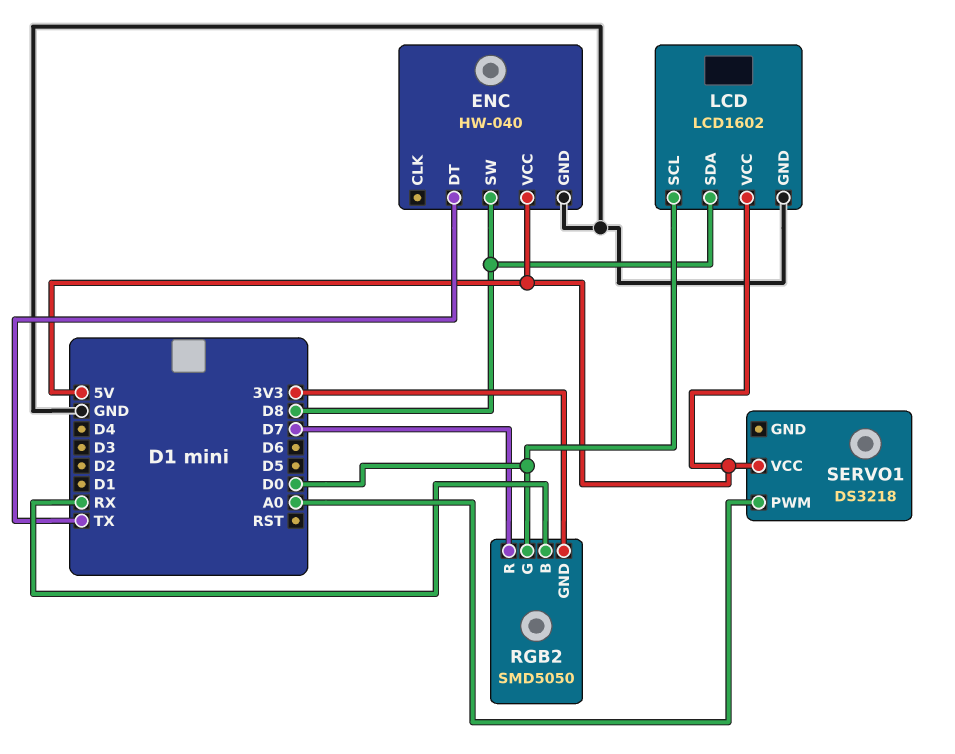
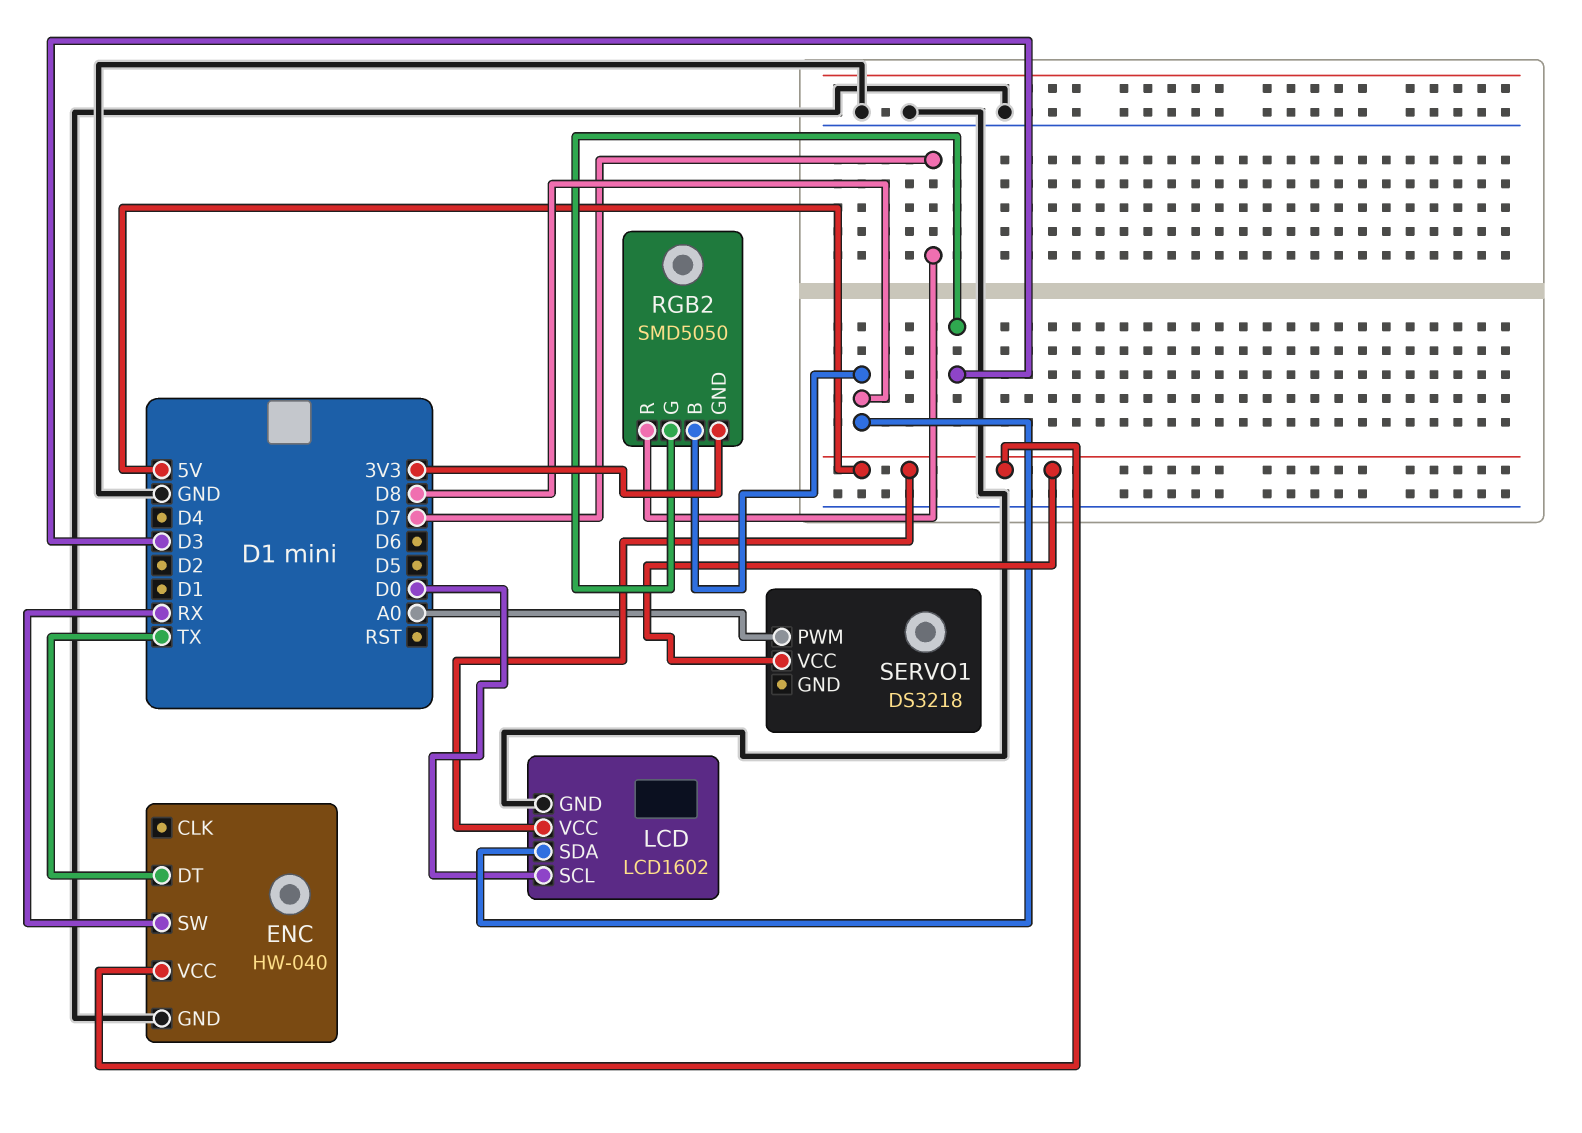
ENC pin SW: D8 -> RX
RGB2 pin B: RX -> D8
RGB2 pin G: D0 -> D3

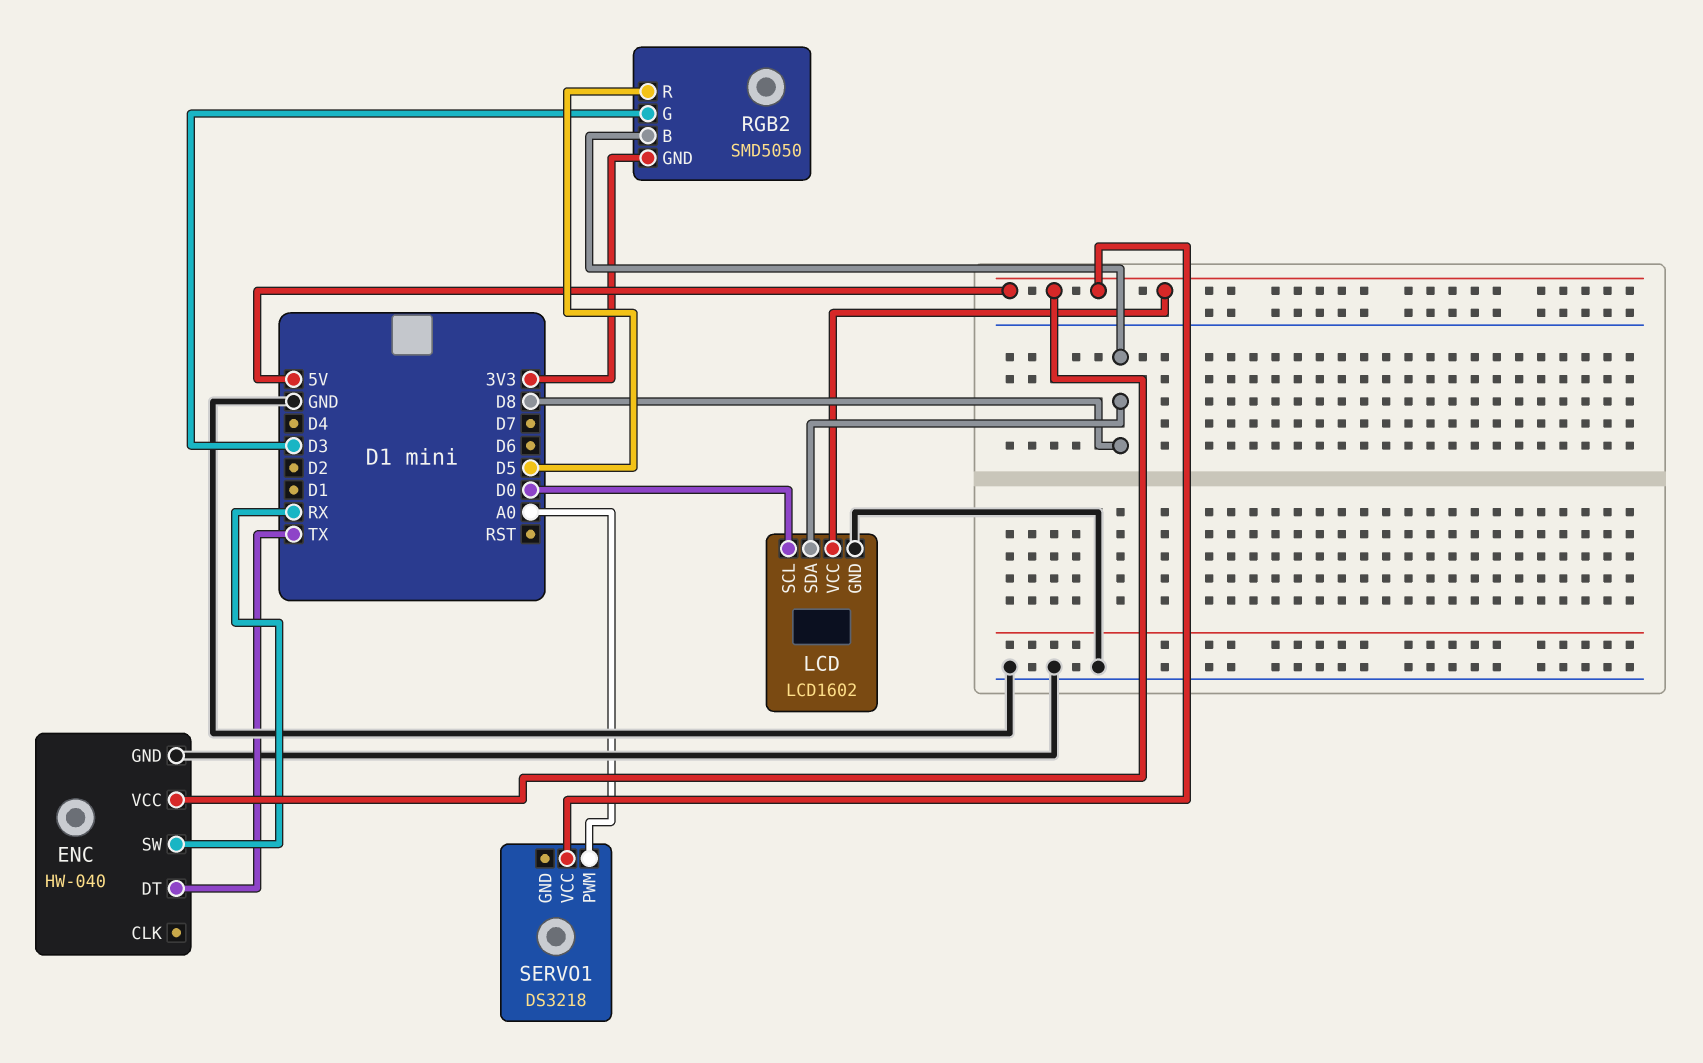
RGB2 pin R: D7 -> D5

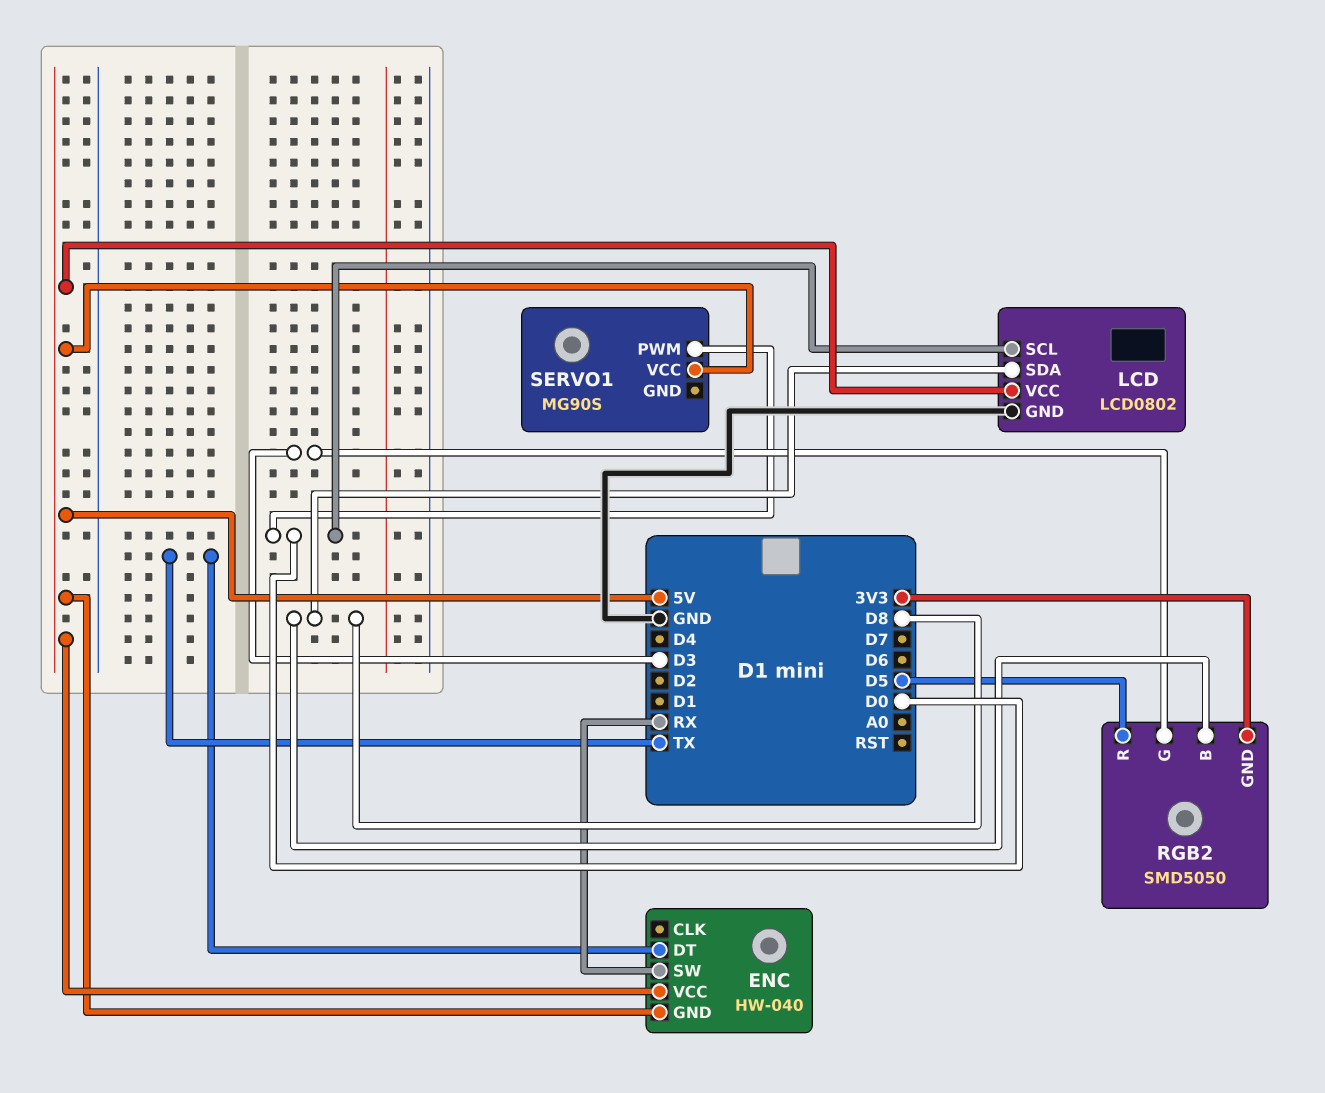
ENC pin GND: GND -> 5V
LCD: LCD1602 -> LCD0802
SERVO1: DS3218 -> MG90S
SERVO1 pin PWM: A0 -> D0

